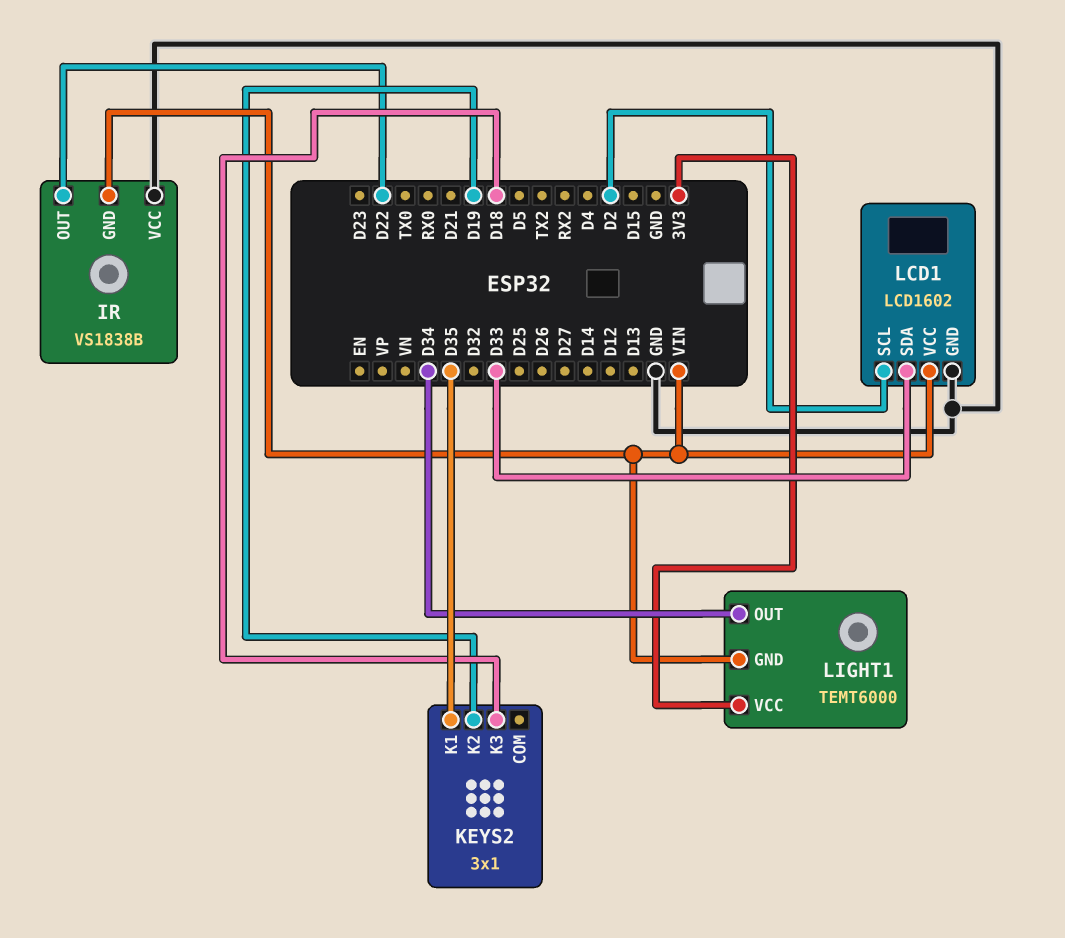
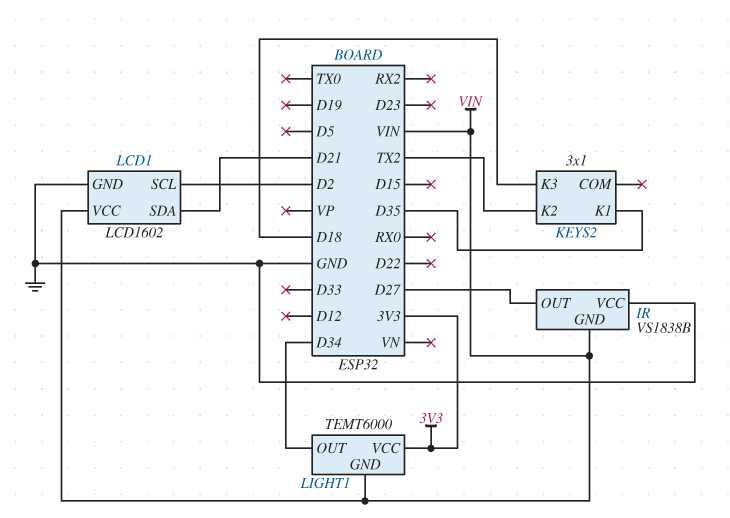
IR pin OUT: D22 -> D27
KEYS2 pin K2: D19 -> TX2
LCD1 pin SDA: D33 -> D21

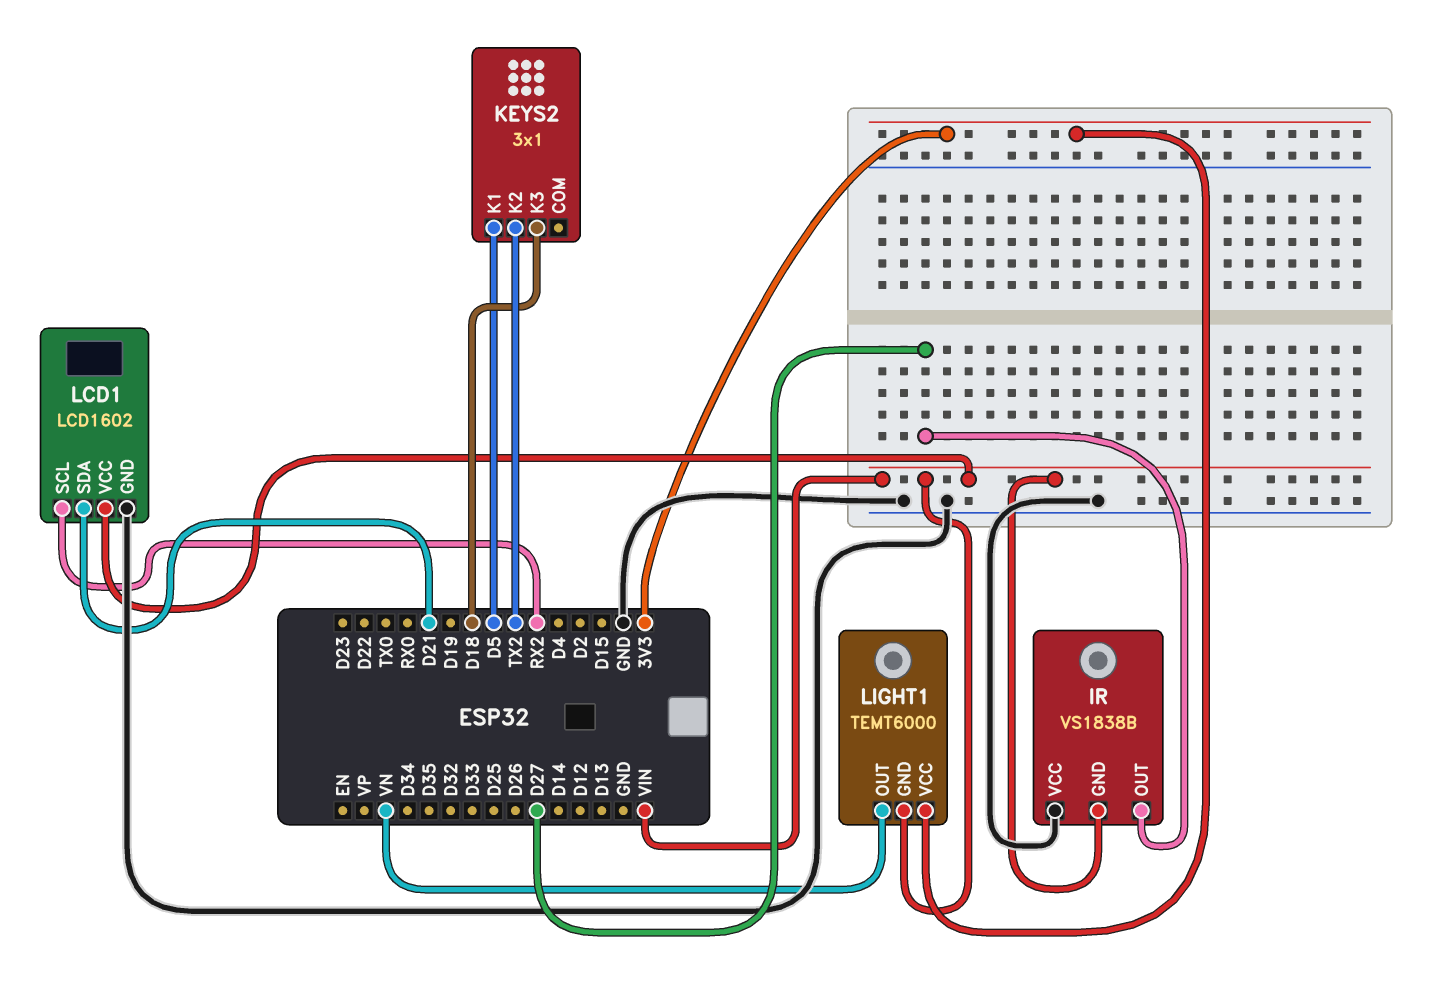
KEYS2 pin K1: D35 -> D5
LCD1 pin SCL: D2 -> RX2
LIGHT1 pin OUT: D34 -> VN

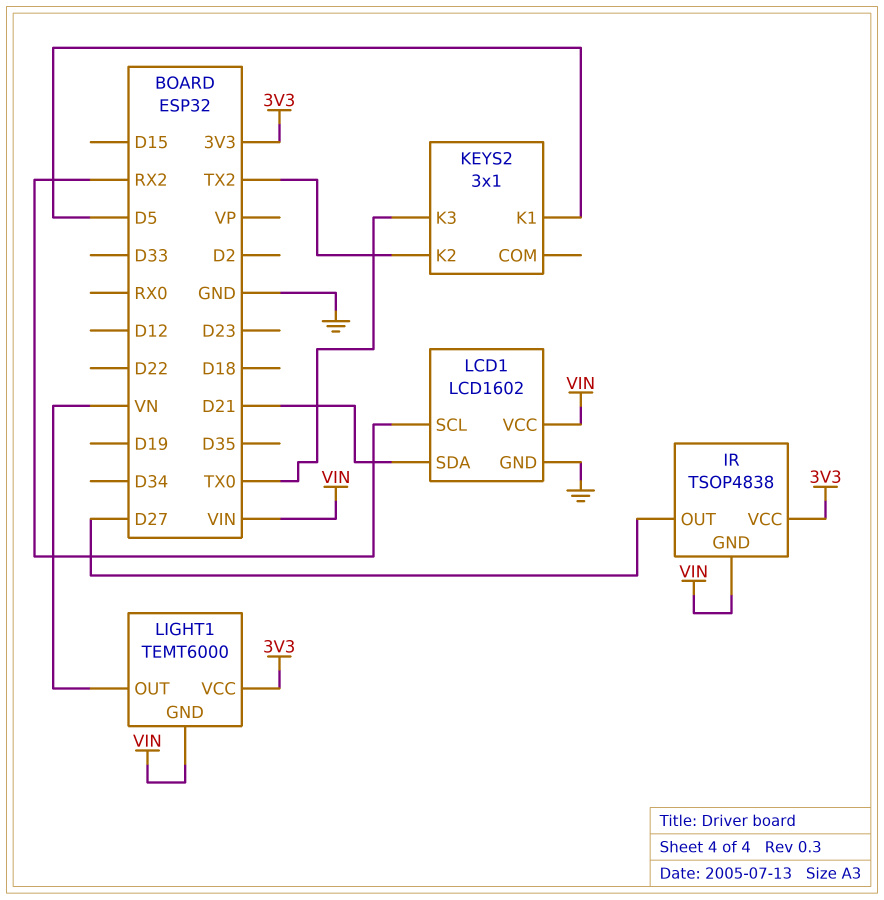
IR: VS1838B -> TSOP4838
IR pin VCC: GND -> 3V3
KEYS2 pin K3: D18 -> TX0

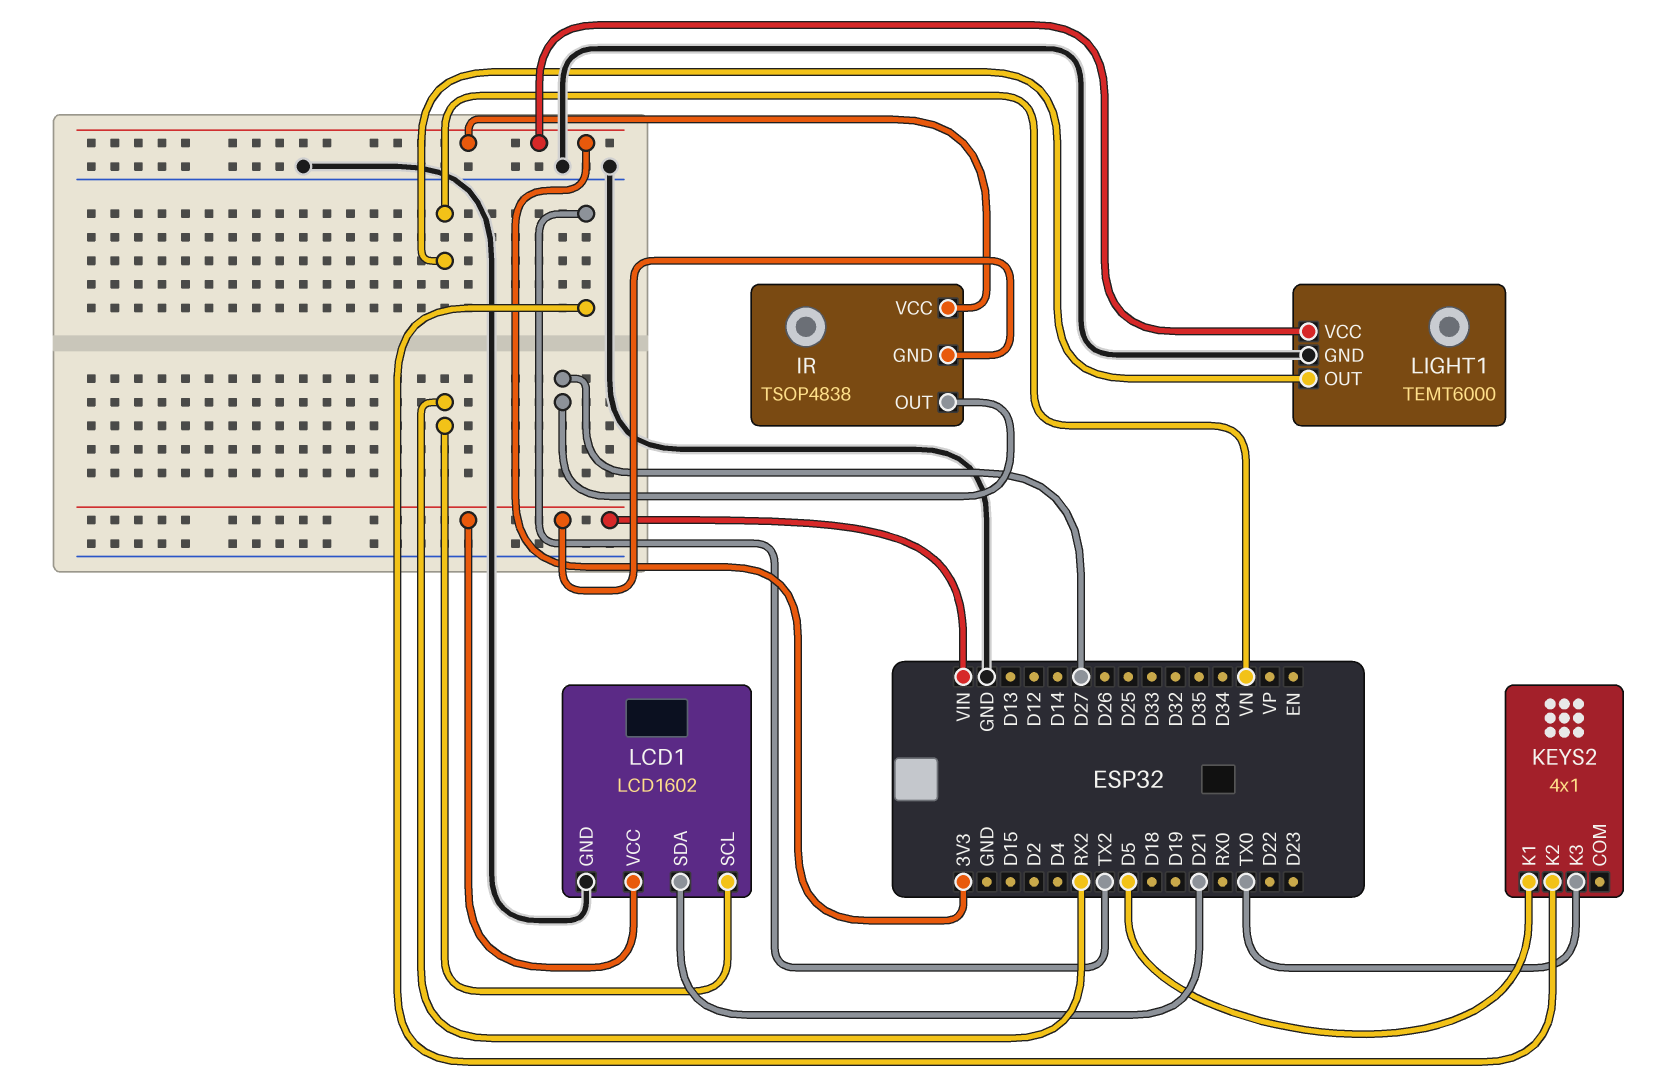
KEYS2: 3x1 -> 4x1
LIGHT1 pin GND: VIN -> GND

